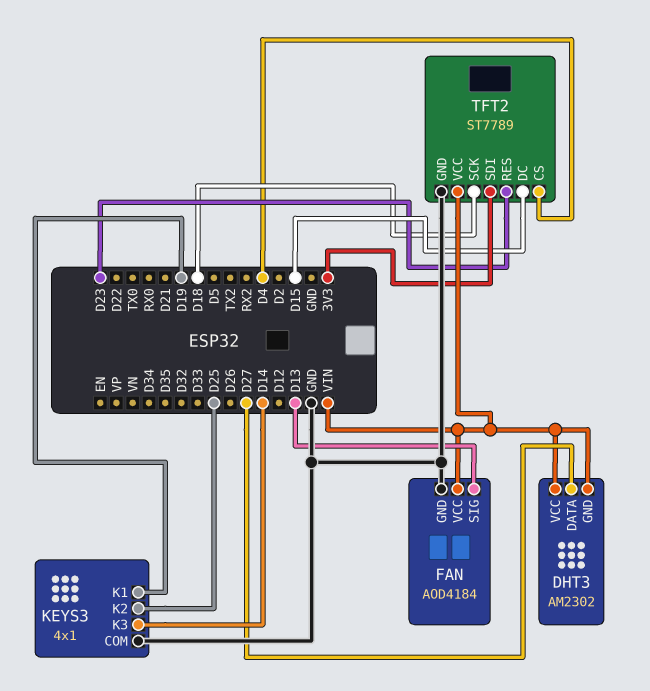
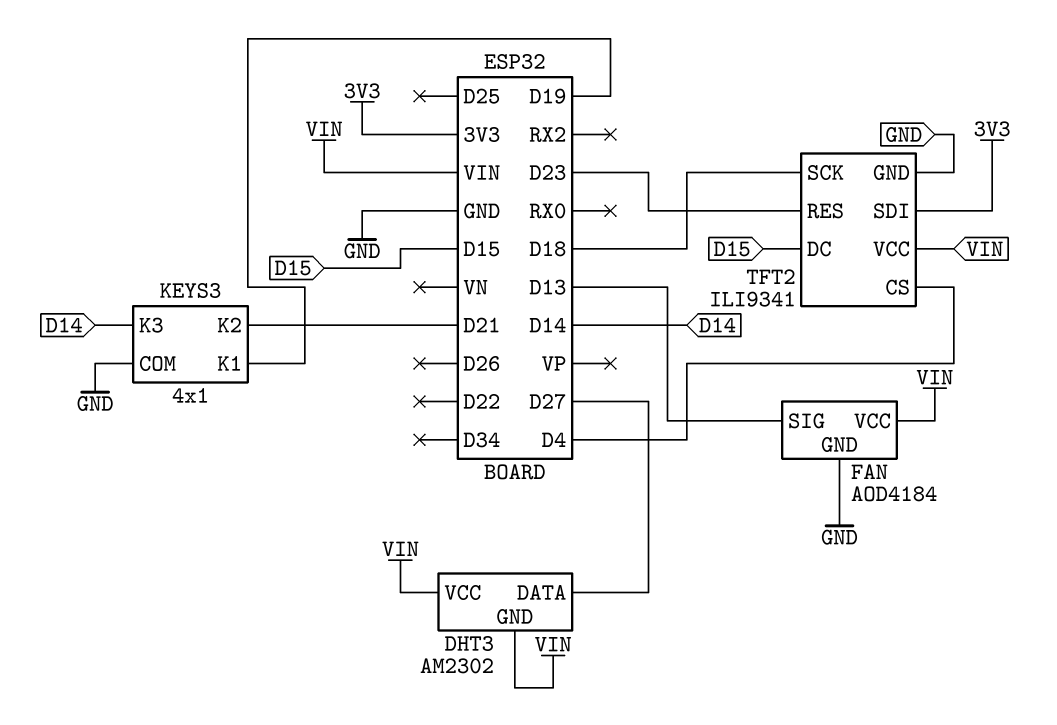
KEYS3 pin K2: D25 -> D21
TFT2: ST7789 -> ILI9341

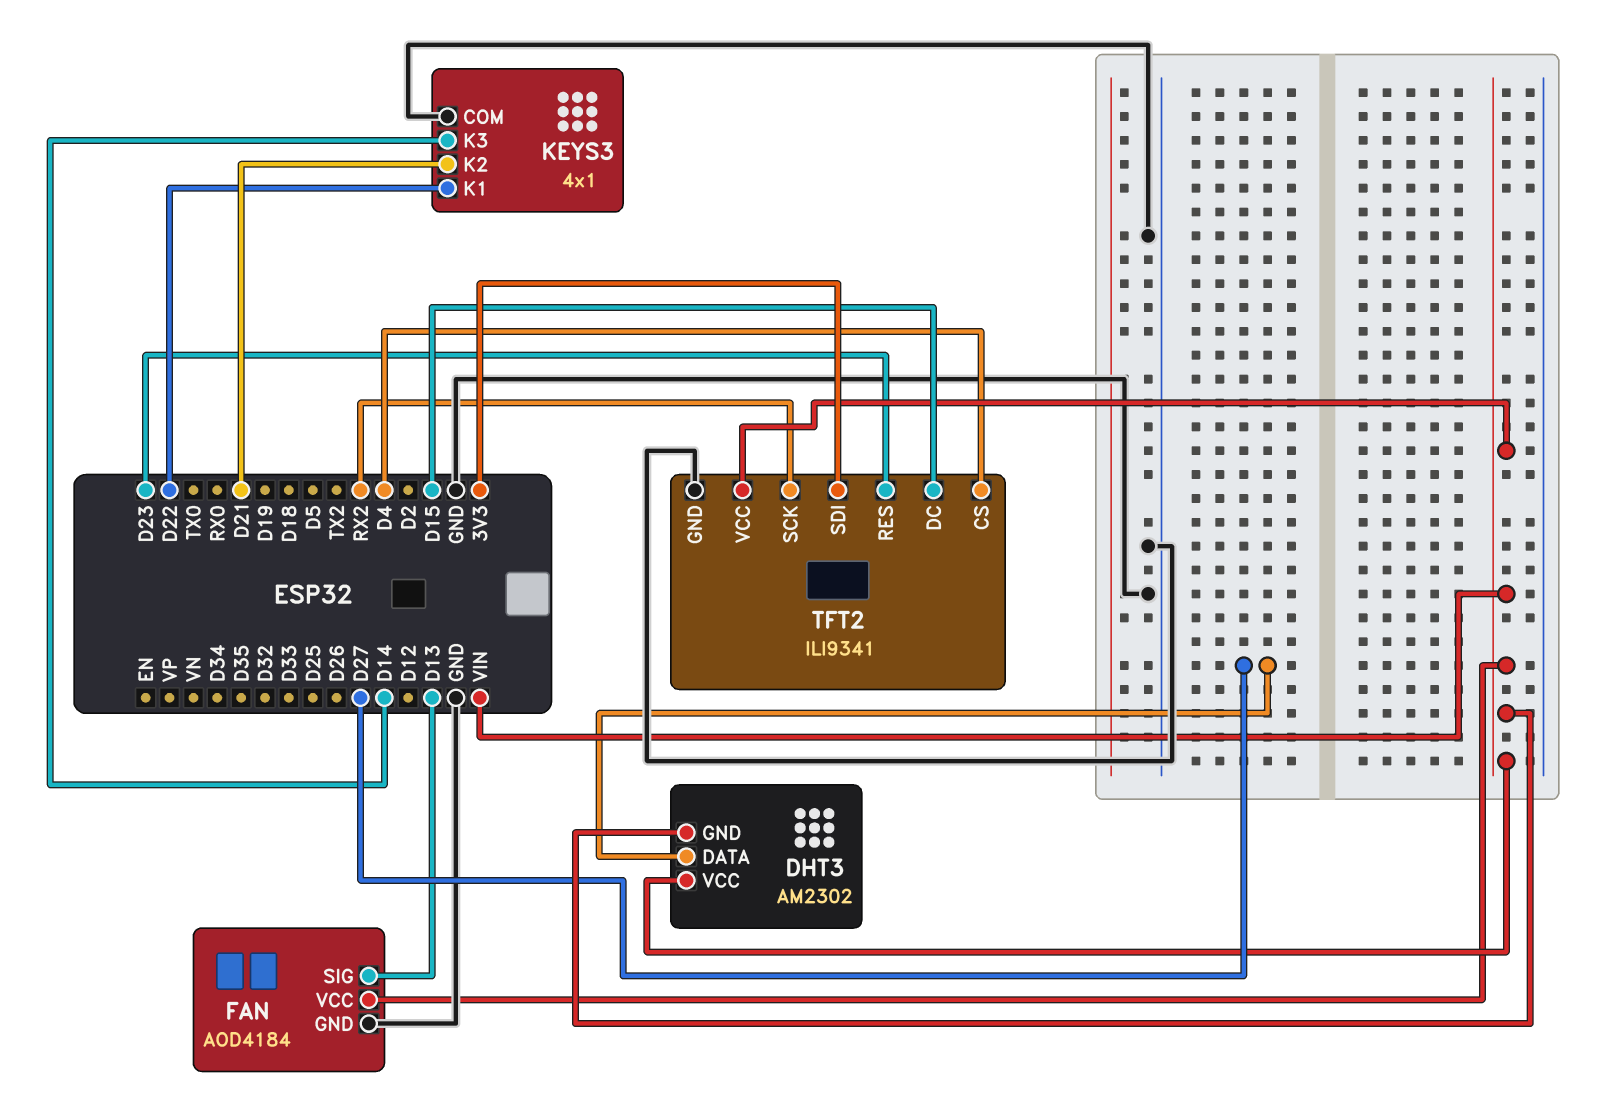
KEYS3 pin K1: D19 -> D22
TFT2 pin SCK: D18 -> RX2

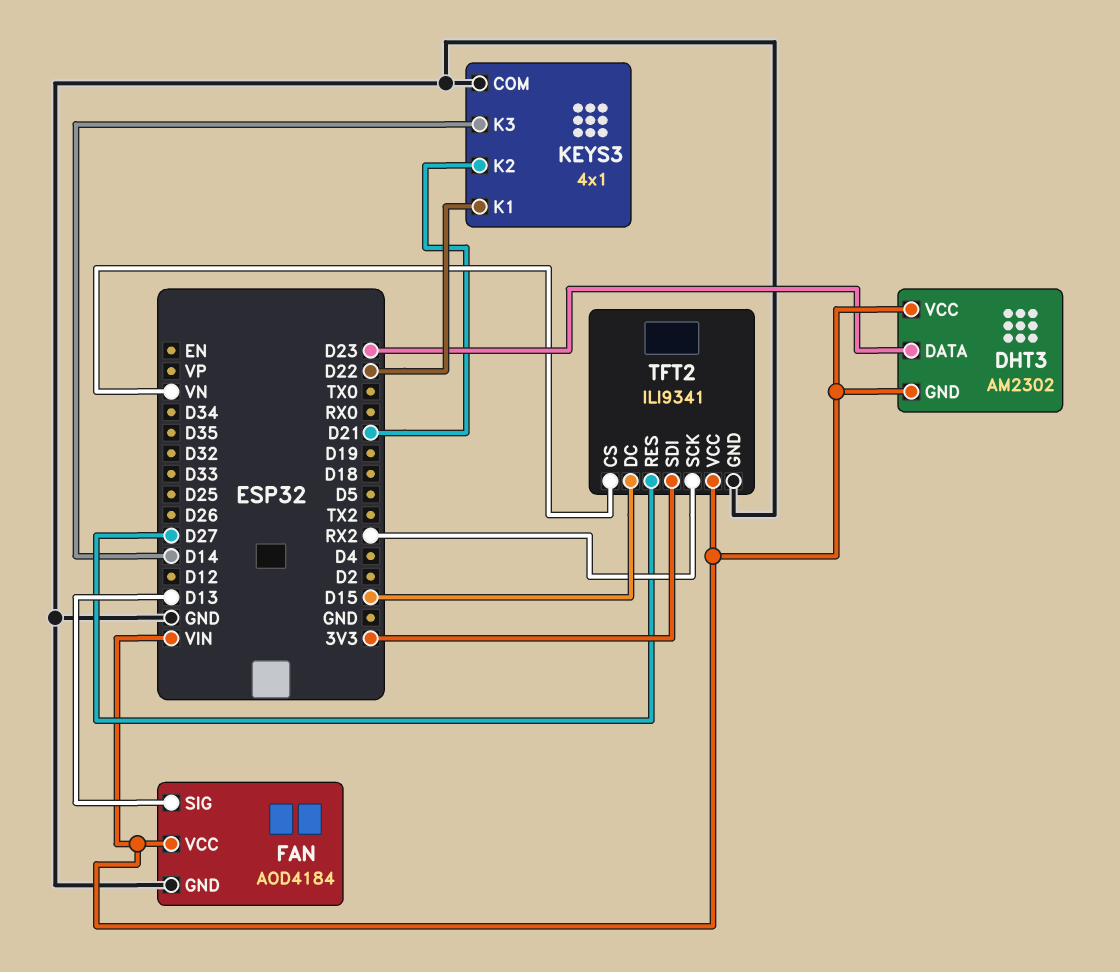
DHT3 pin DATA: D27 -> D23
TFT2 pin CS: D4 -> VN
TFT2 pin RES: D23 -> D27

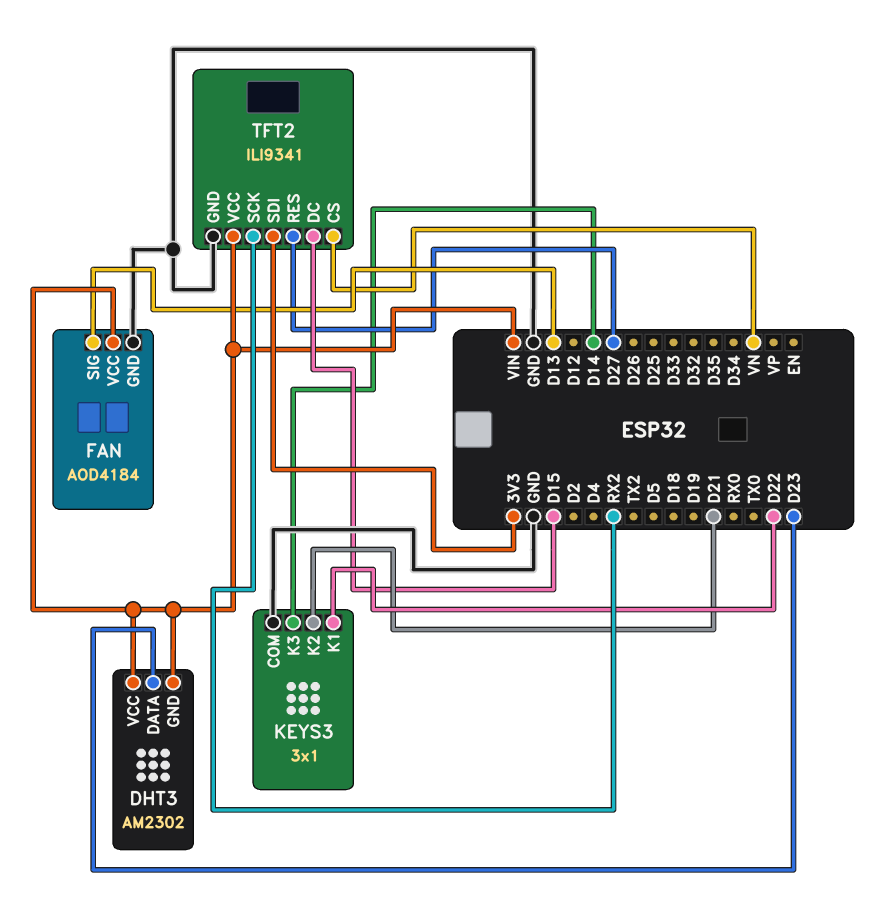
KEYS3: 4x1 -> 3x1

